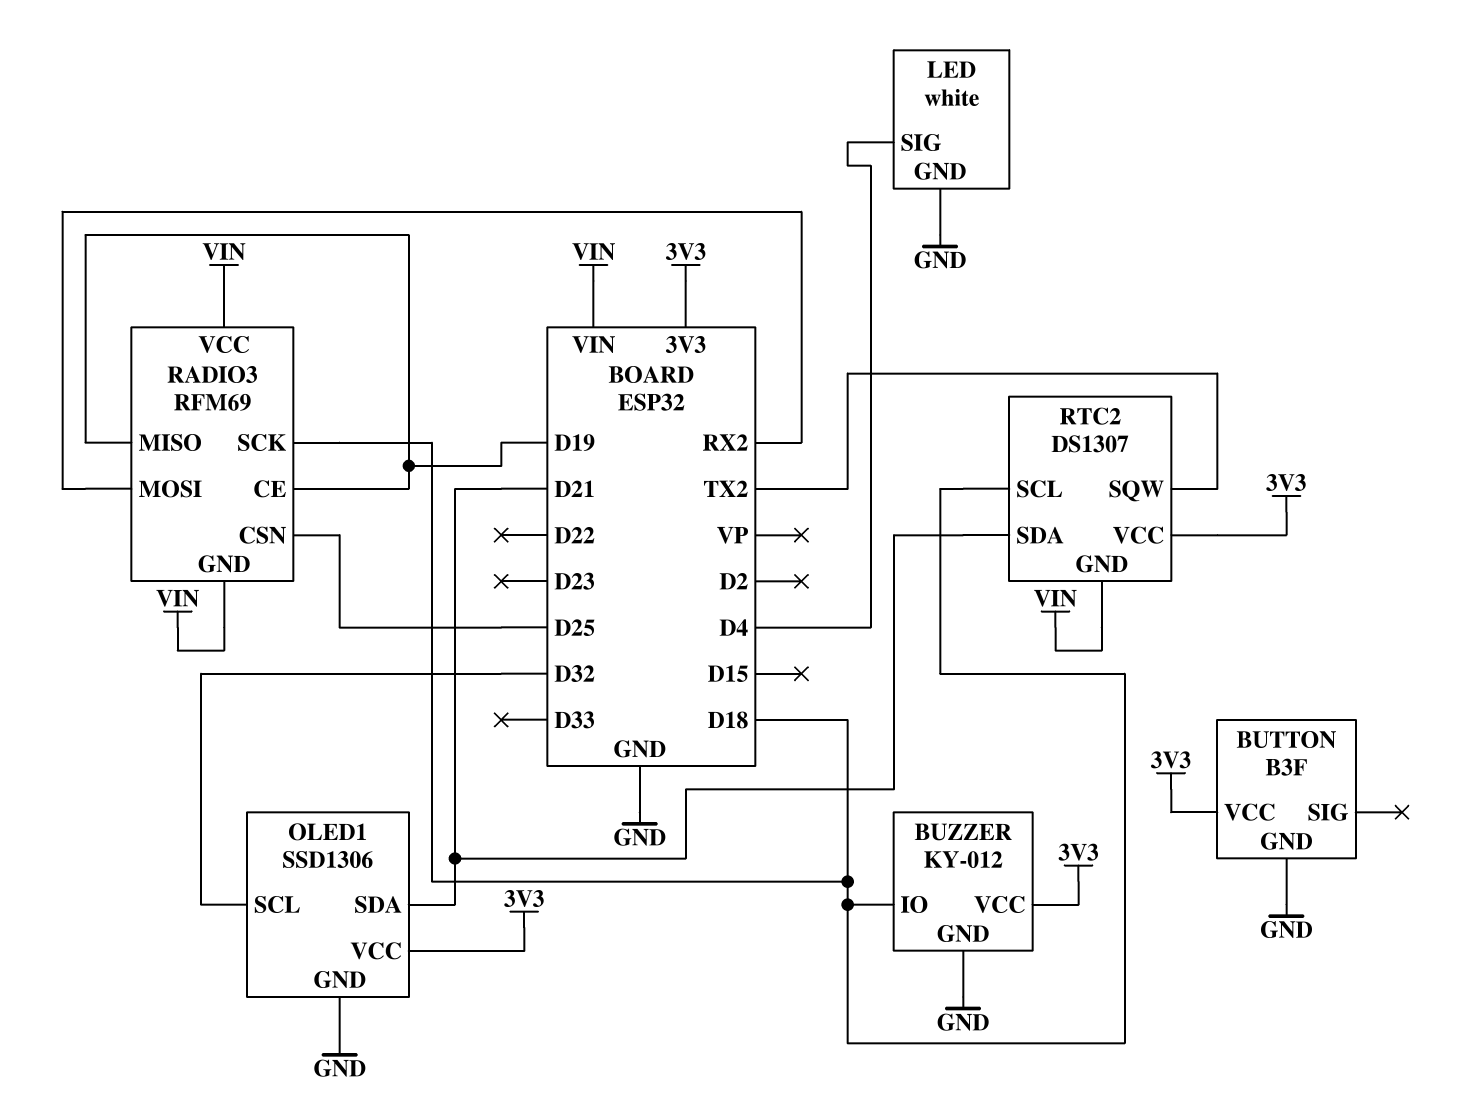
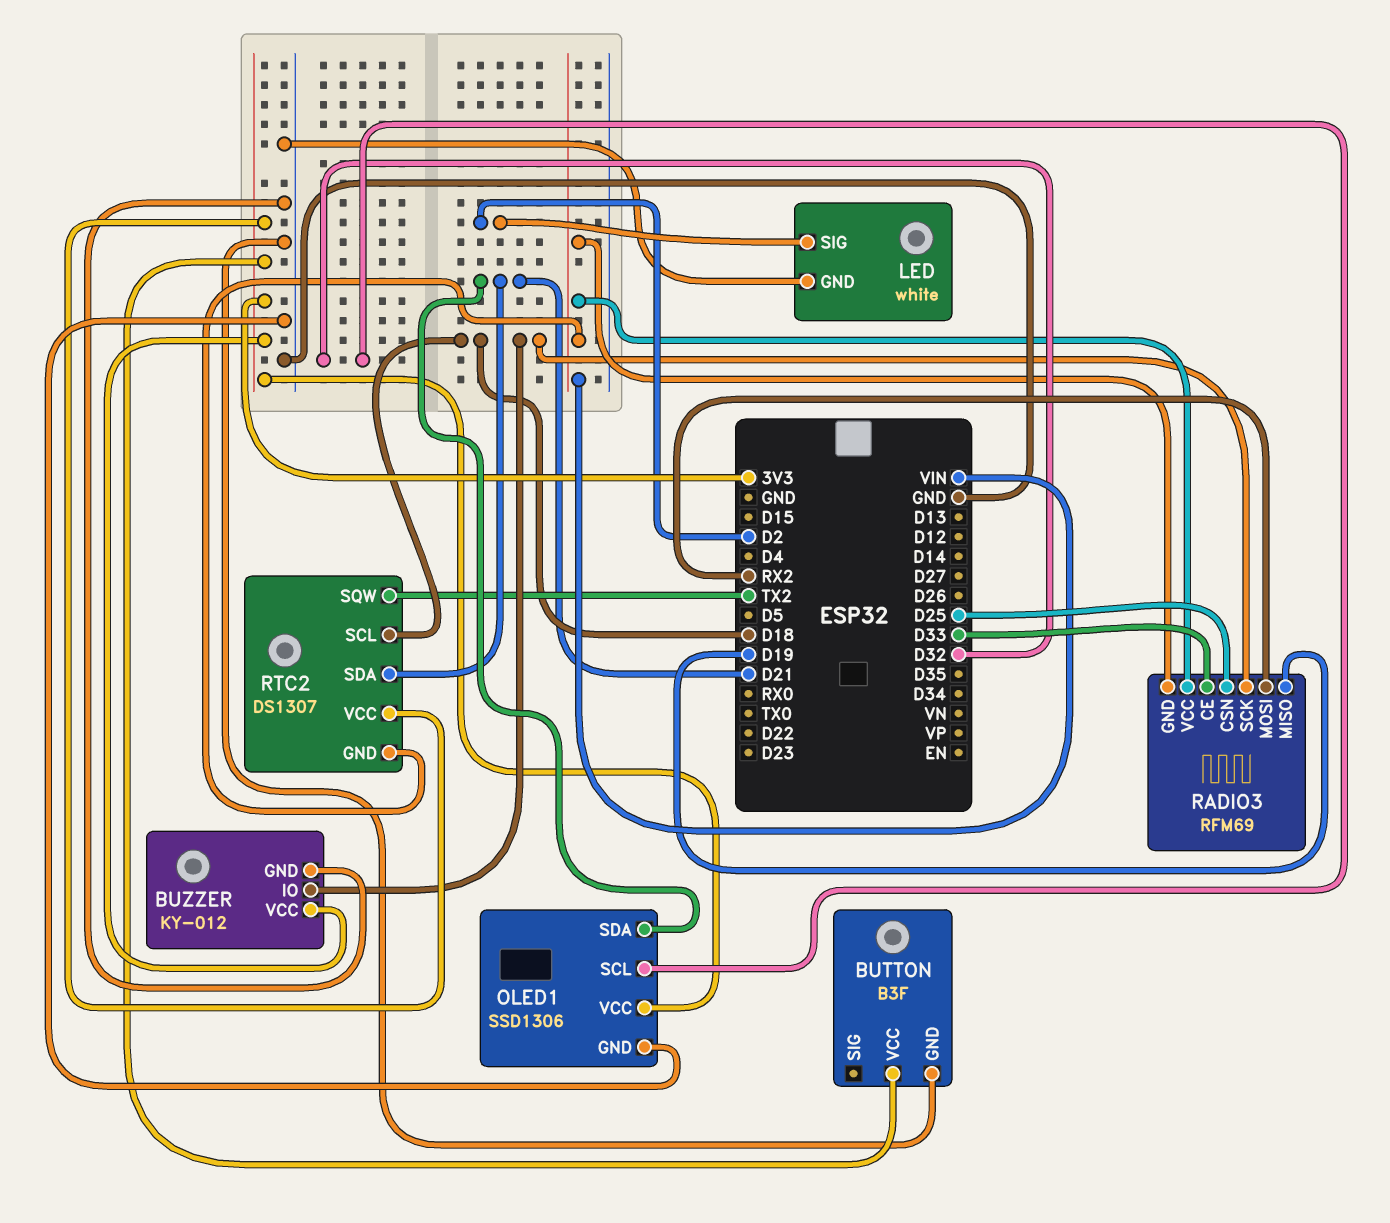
LED pin SIG: D4 -> D2
RADIO3 pin CE: D19 -> D33

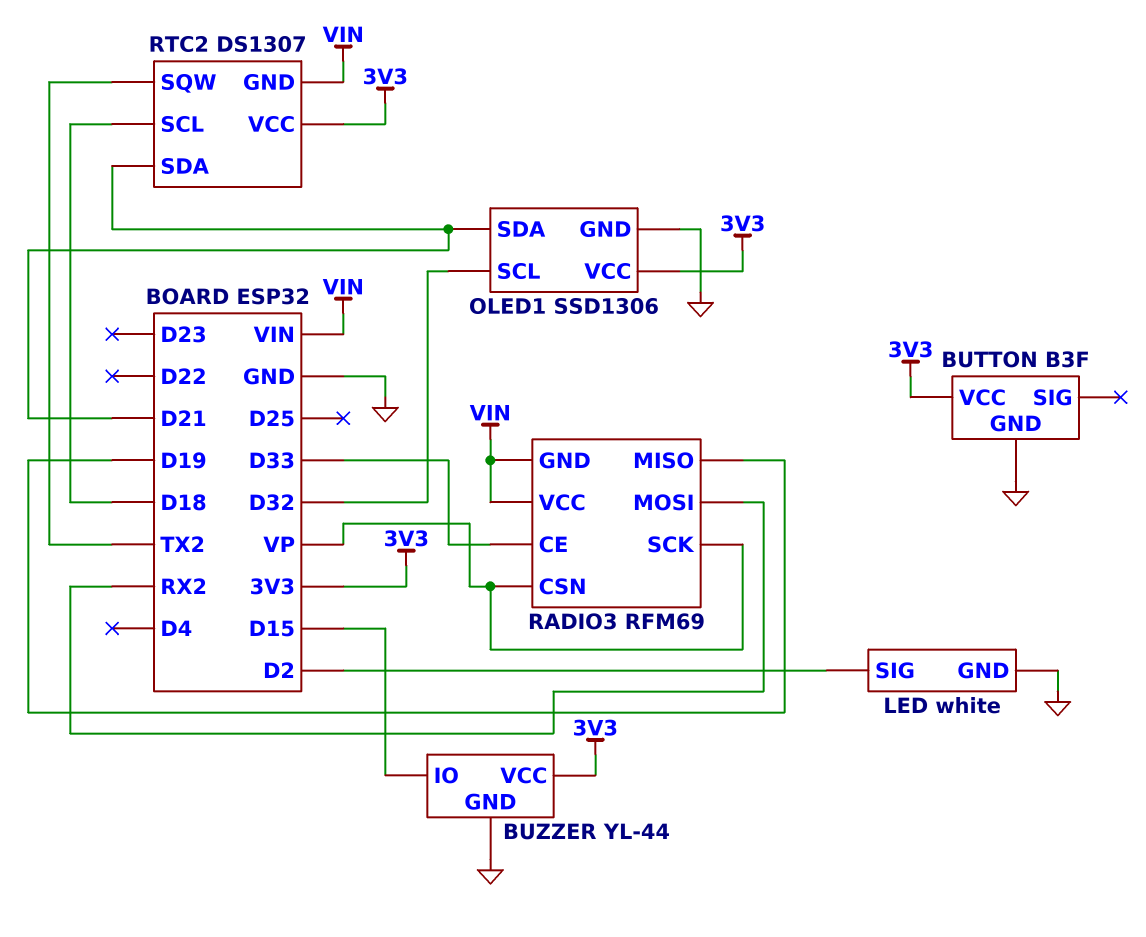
BUZZER: KY-012 -> YL-44
BUZZER pin IO: D18 -> D15
RADIO3 pin CSN: D25 -> VP
RADIO3 pin SCK: D18 -> VP

